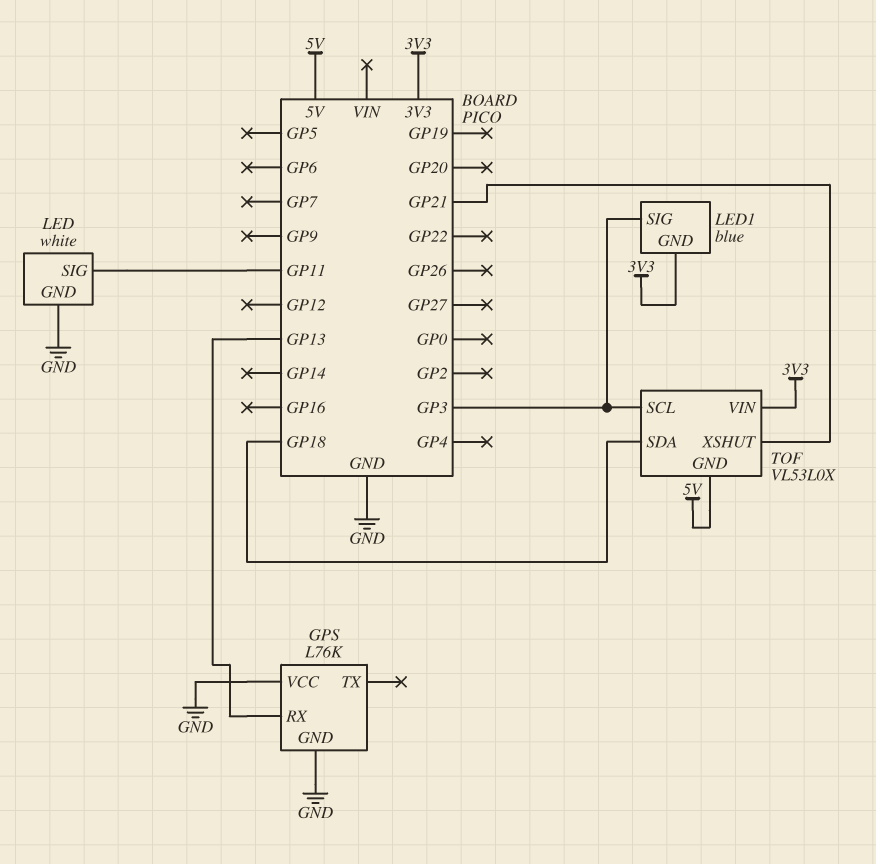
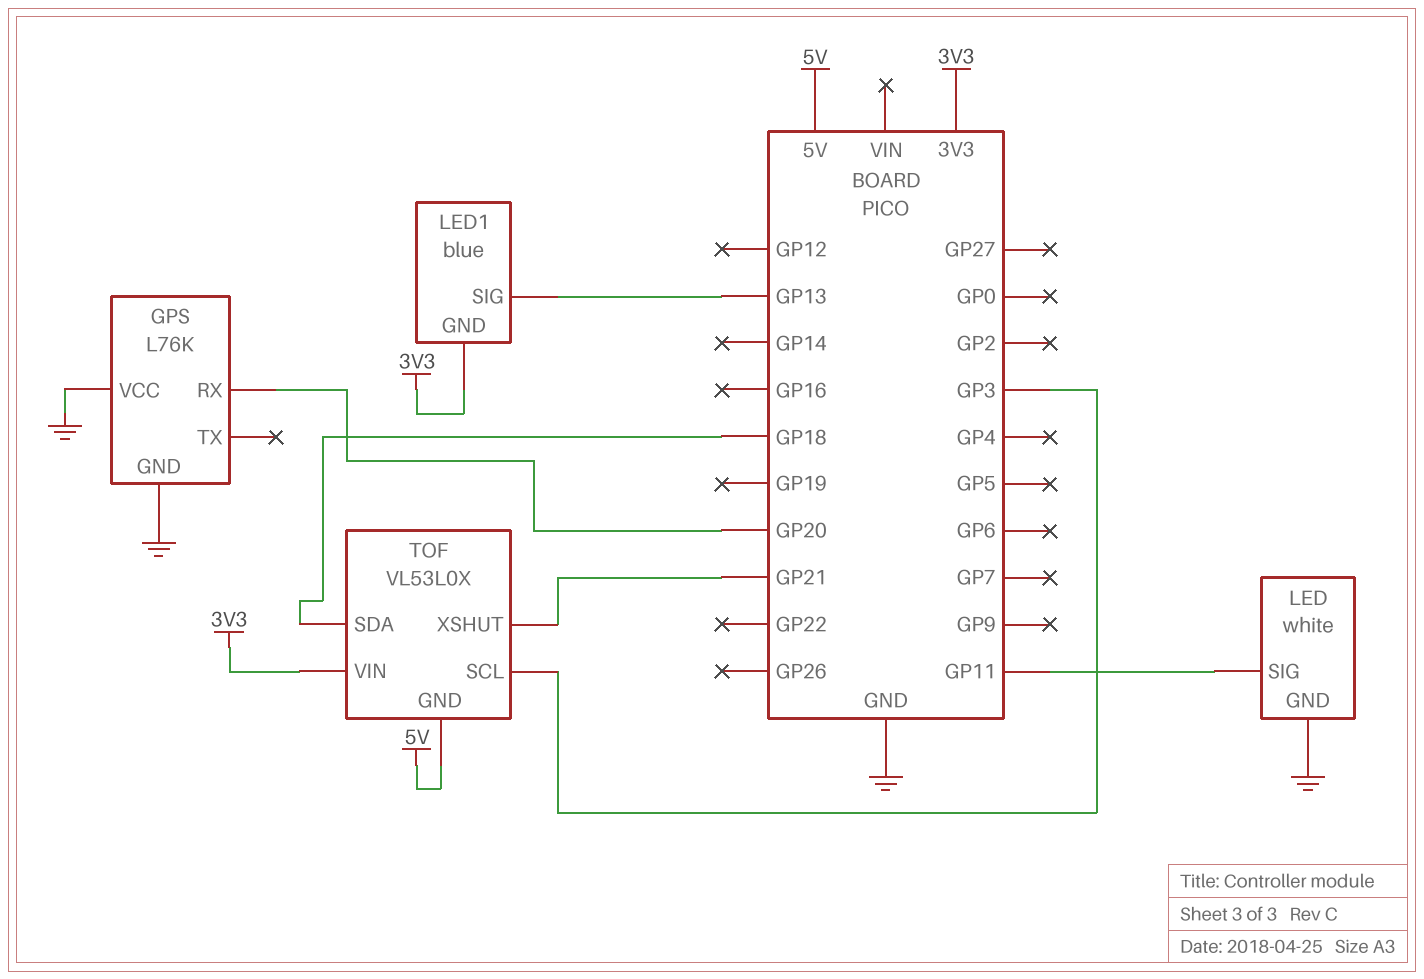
GPS pin RX: GP13 -> GP20
LED1 pin SIG: GP3 -> GP13

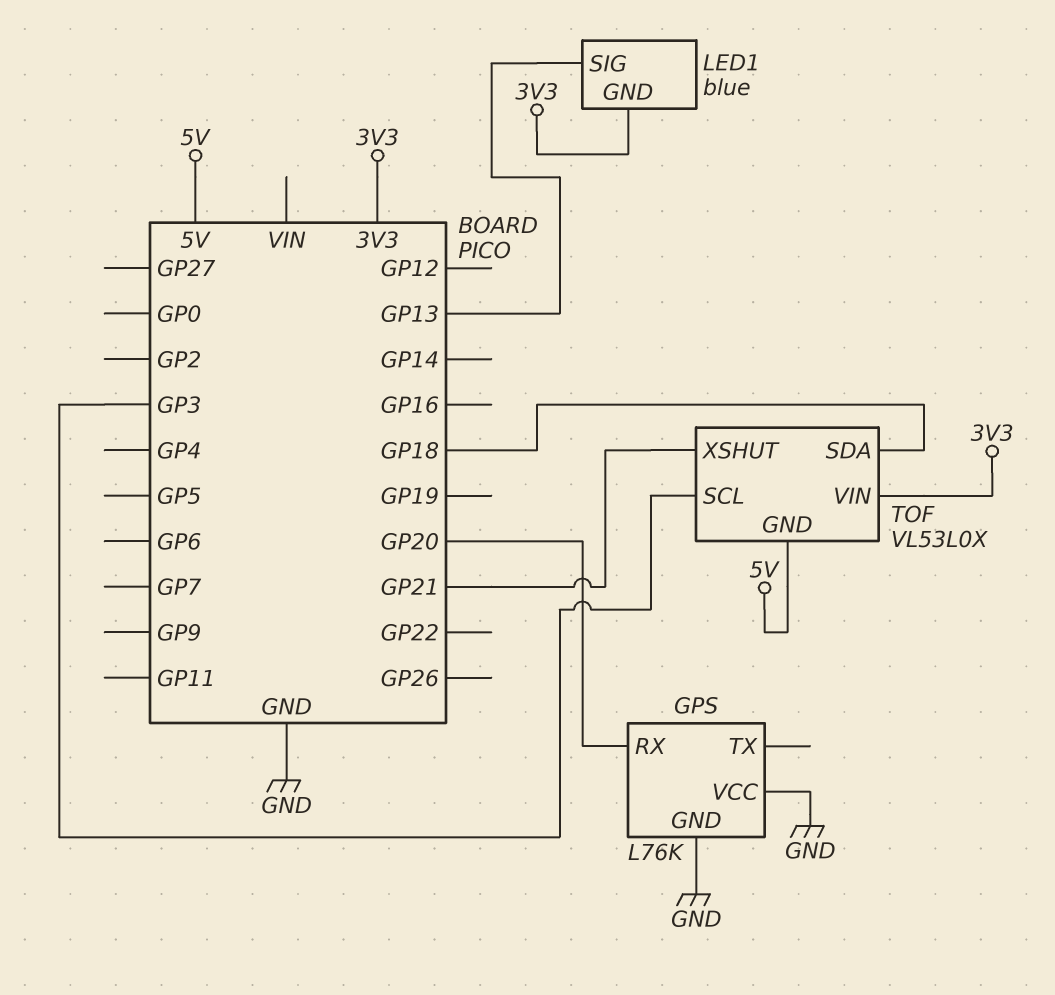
LED: white -> none
LED pin GND: GND -> none
LED pin SIG: GP11 -> none

